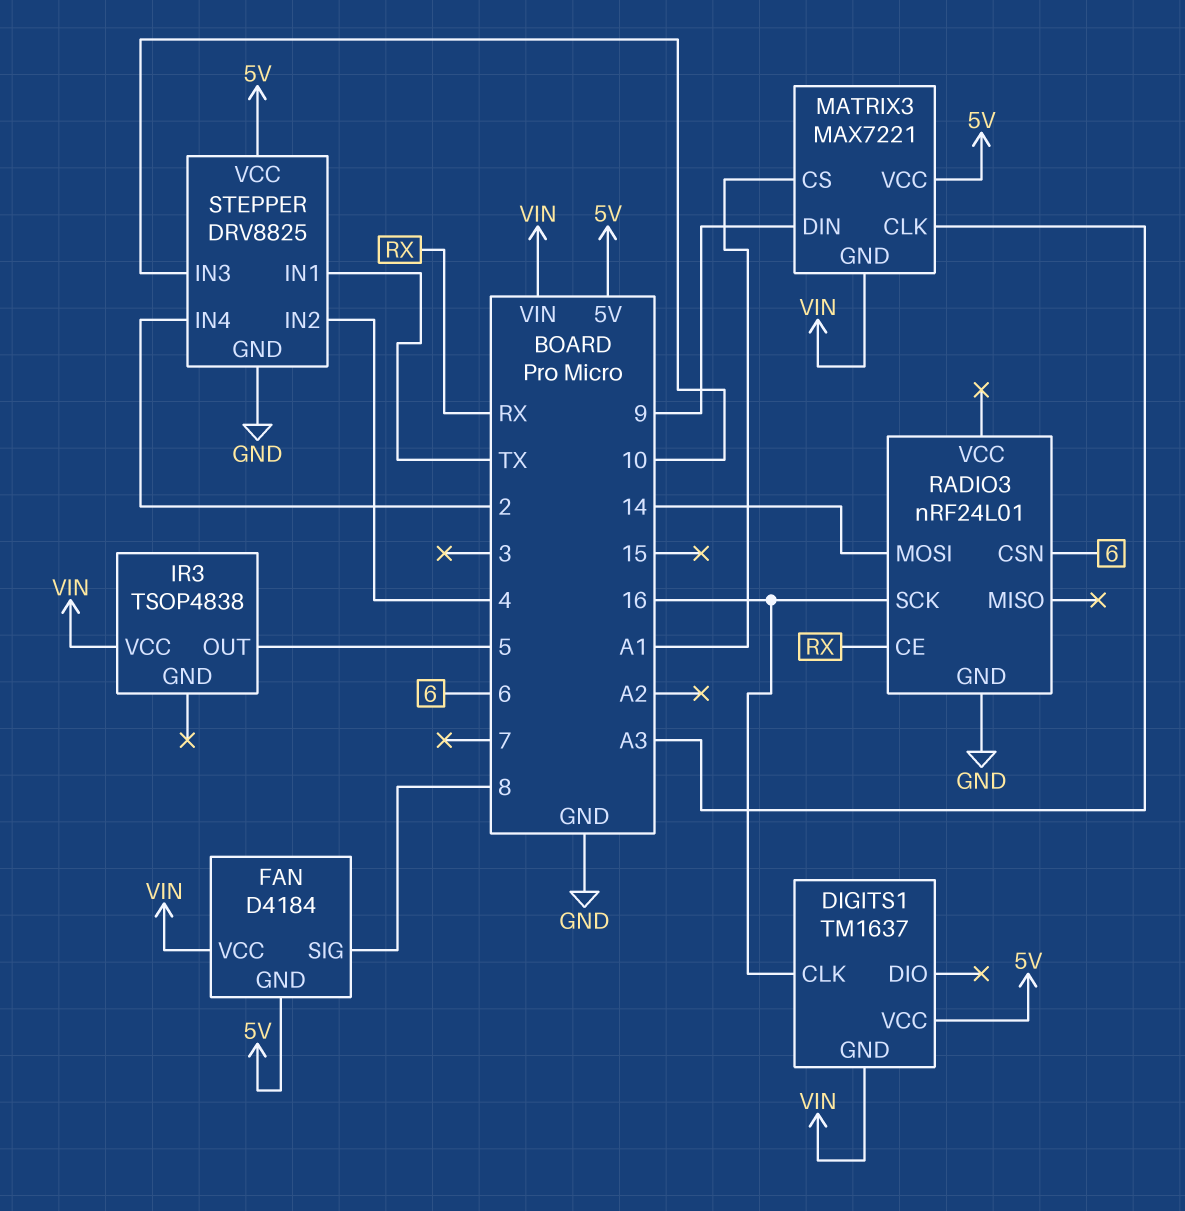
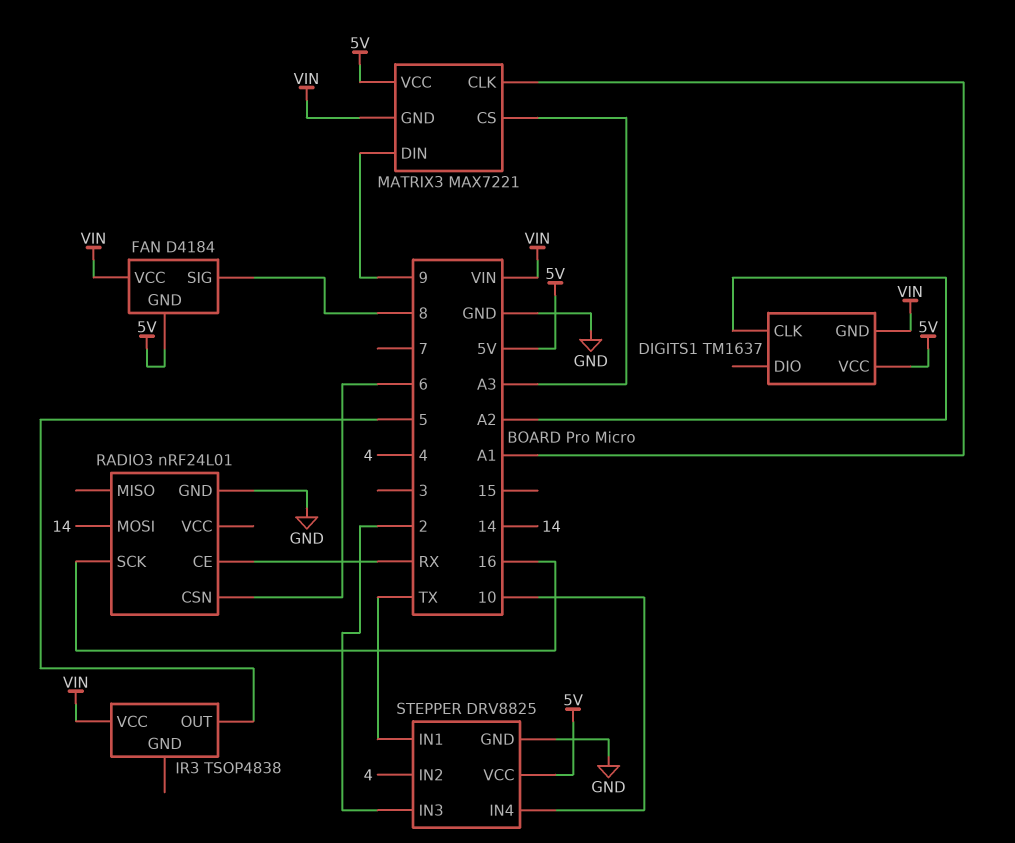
DIGITS1 pin CLK: 16 -> A2
MATRIX3 pin CLK: A3 -> A1
MATRIX3 pin CS: A1 -> A3
STEPPER pin IN3: 10 -> 2
STEPPER pin IN4: 2 -> 10

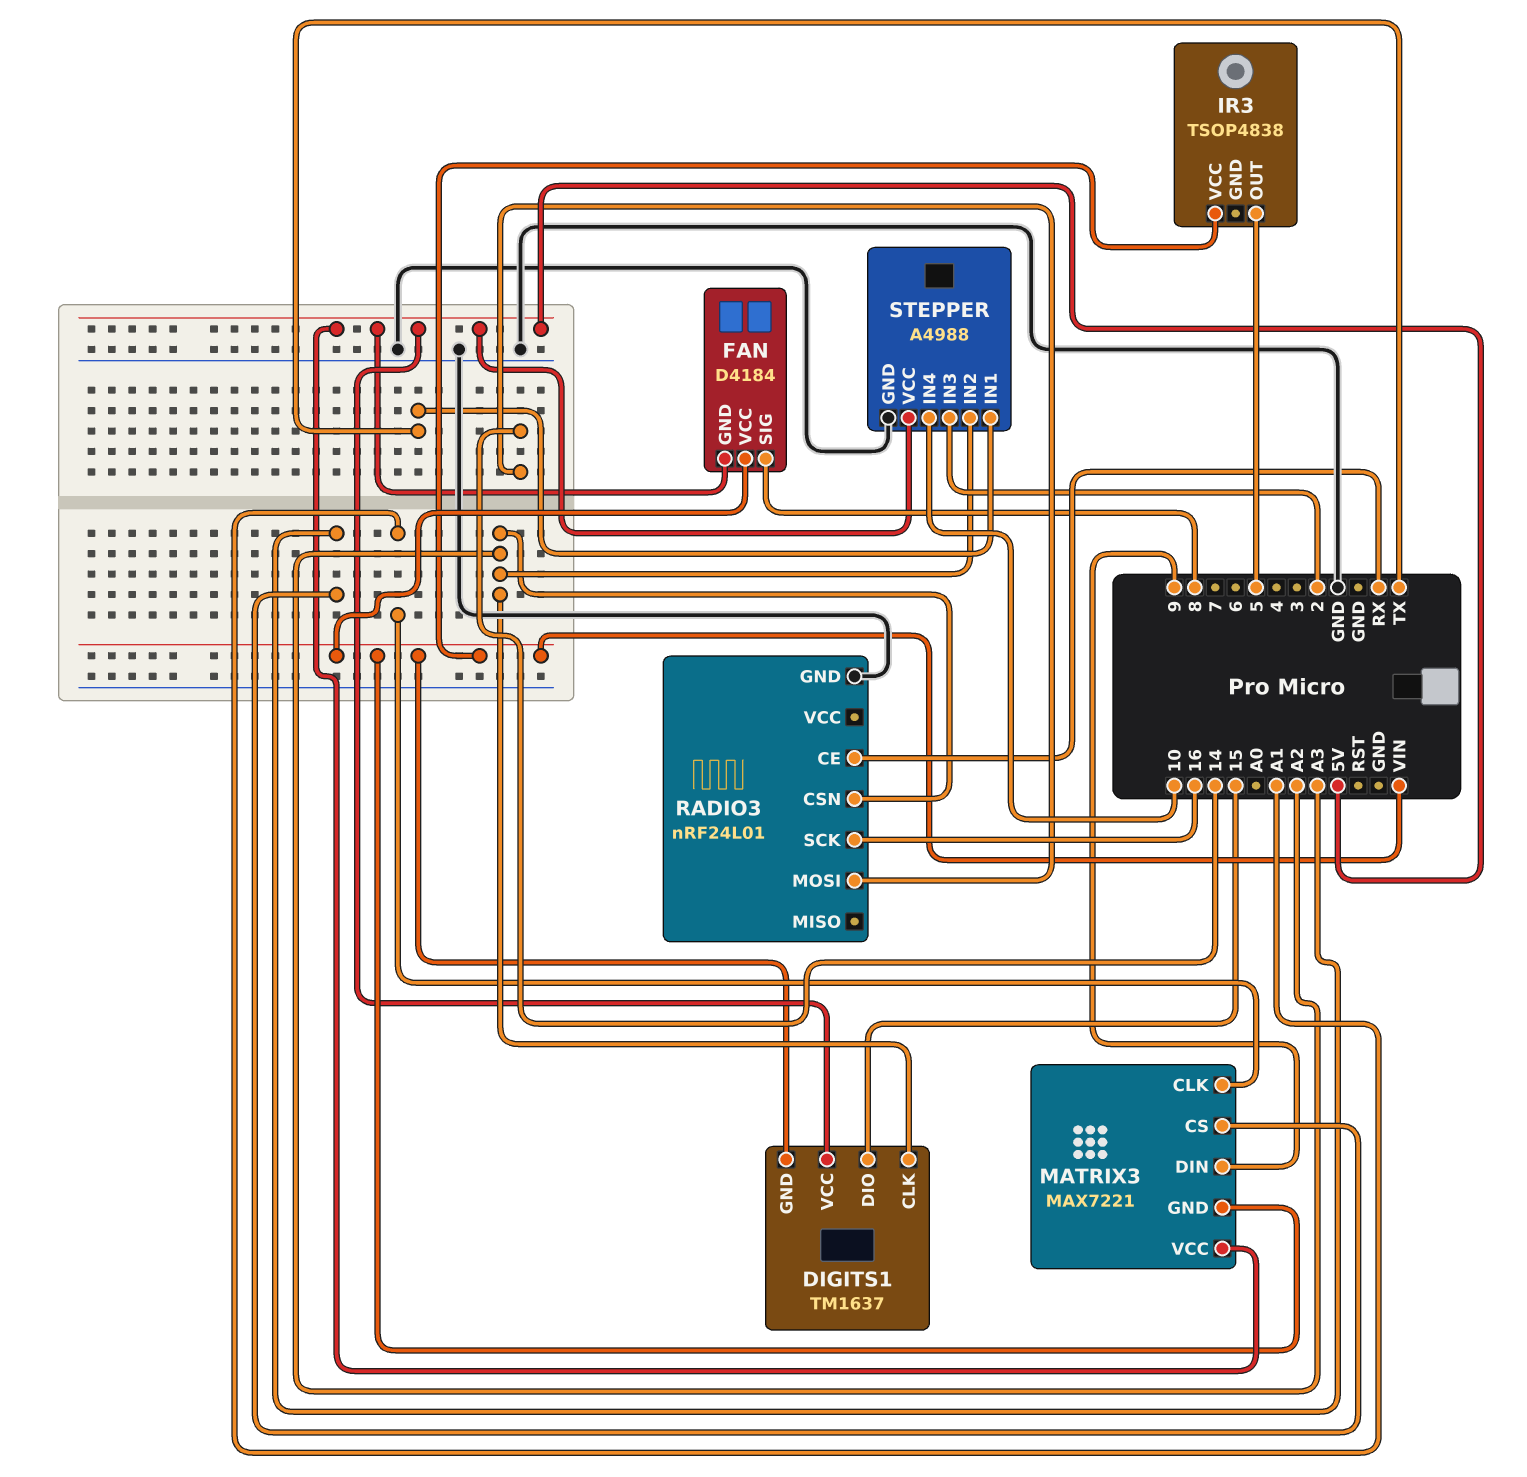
DIGITS1 pin DIO: none -> 15
RADIO3 pin CSN: 6 -> A2
STEPPER: DRV8825 -> A4988
STEPPER pin IN2: 4 -> A2

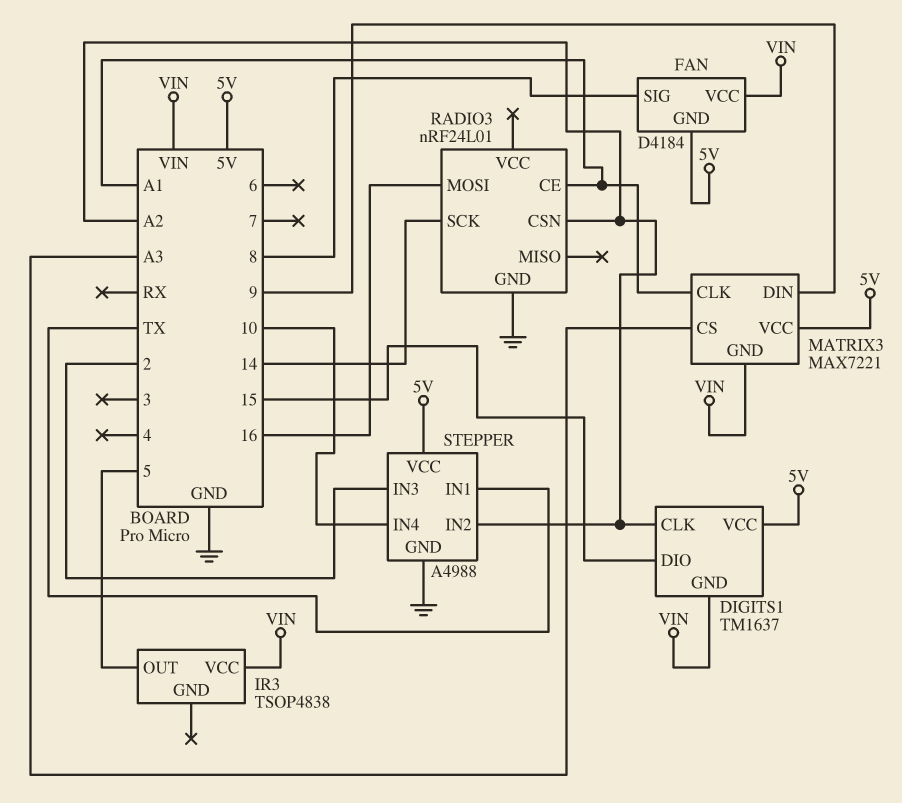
RADIO3 pin CE: RX -> A1
RADIO3 pin MOSI: 14 -> 16
RADIO3 pin SCK: 16 -> 14

